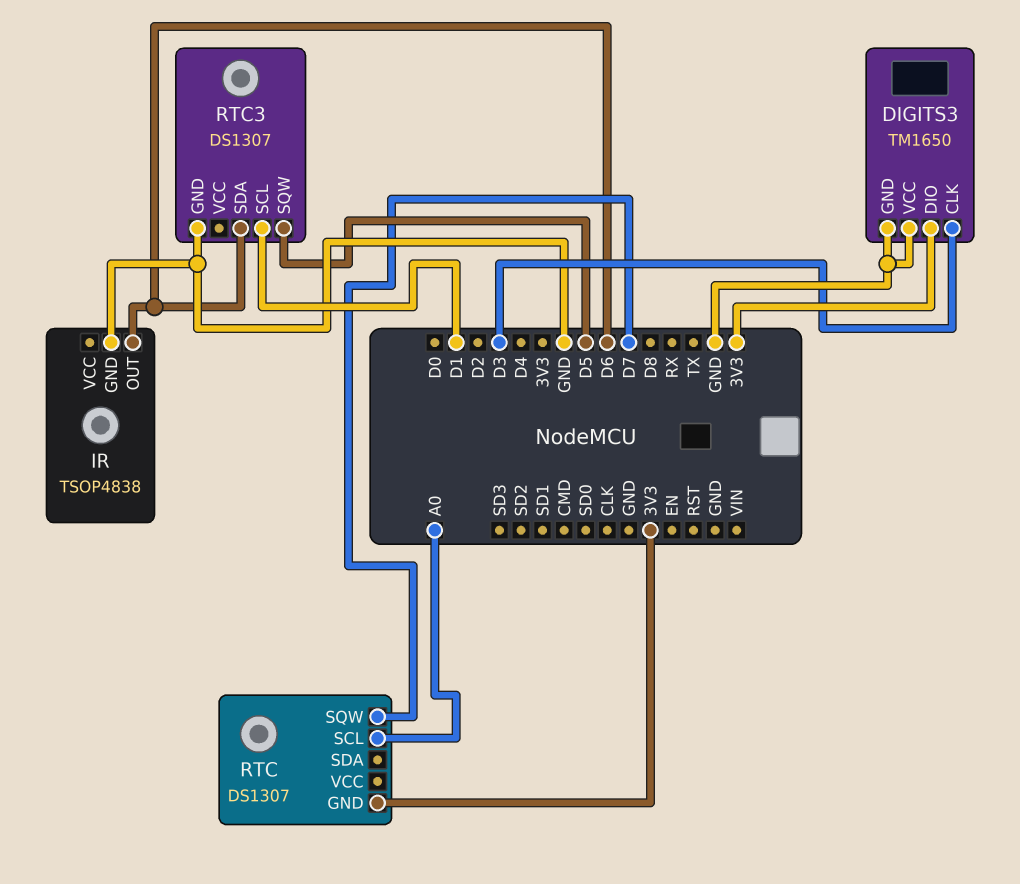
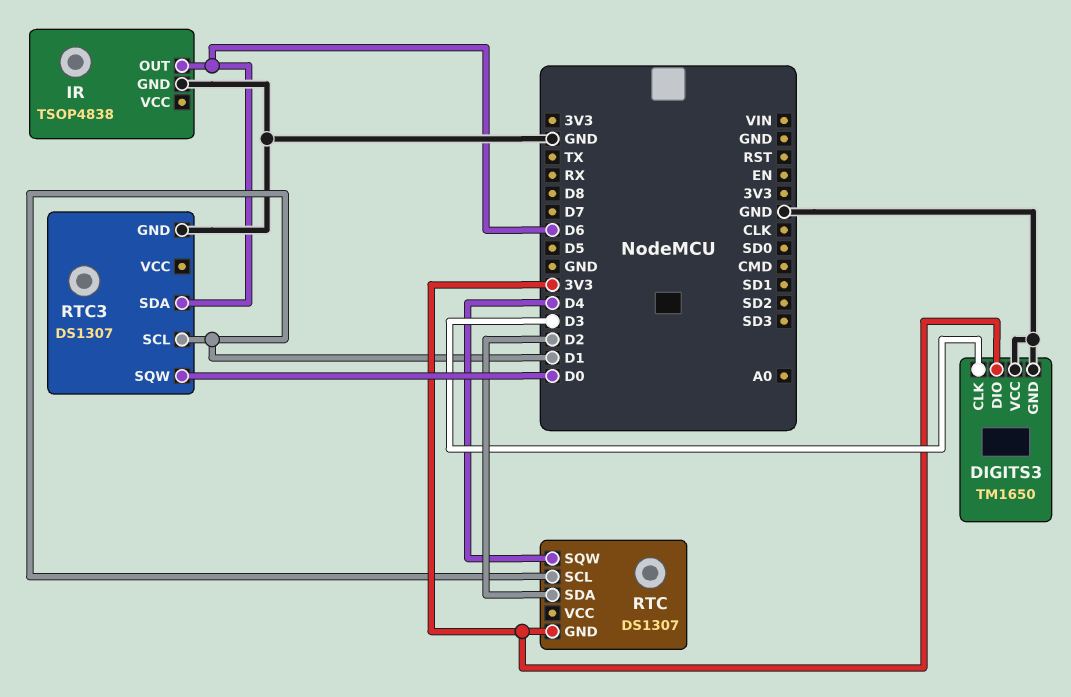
RTC pin SCL: A0 -> D1
RTC pin SDA: none -> D2
RTC pin SQW: D7 -> D4
RTC3 pin SQW: D5 -> D0

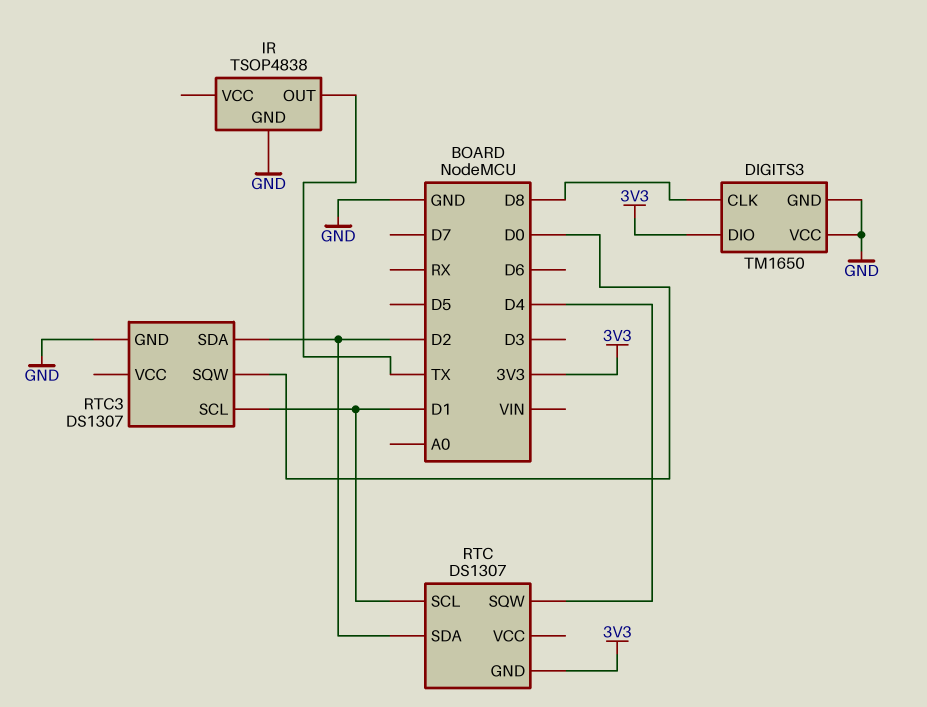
DIGITS3 pin CLK: D3 -> D8
IR pin OUT: D6 -> TX
RTC3 pin SDA: D6 -> D2

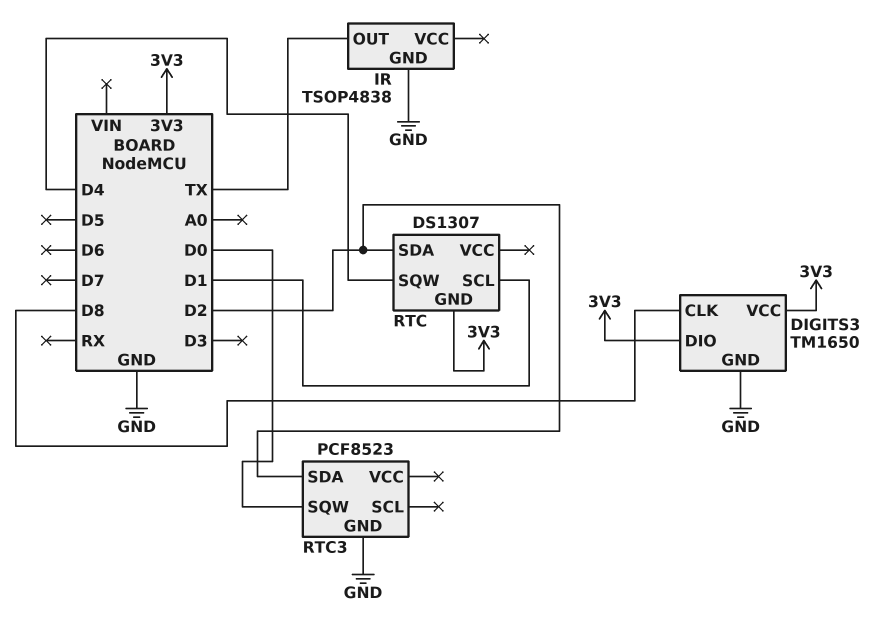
DIGITS3 pin VCC: GND -> 3V3
RTC3: DS1307 -> PCF8523
RTC3 pin SCL: D1 -> none

